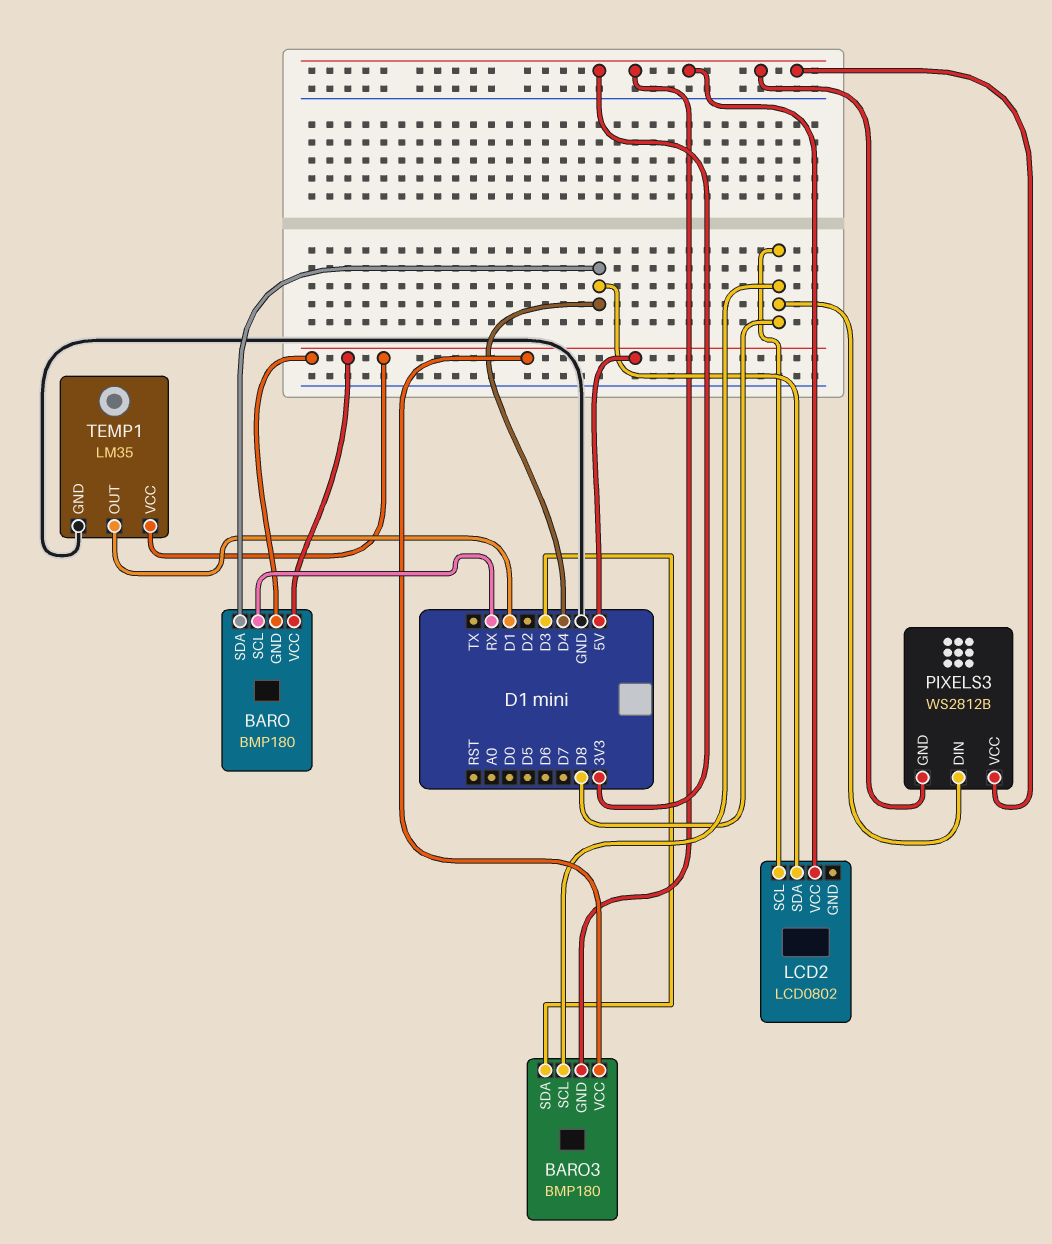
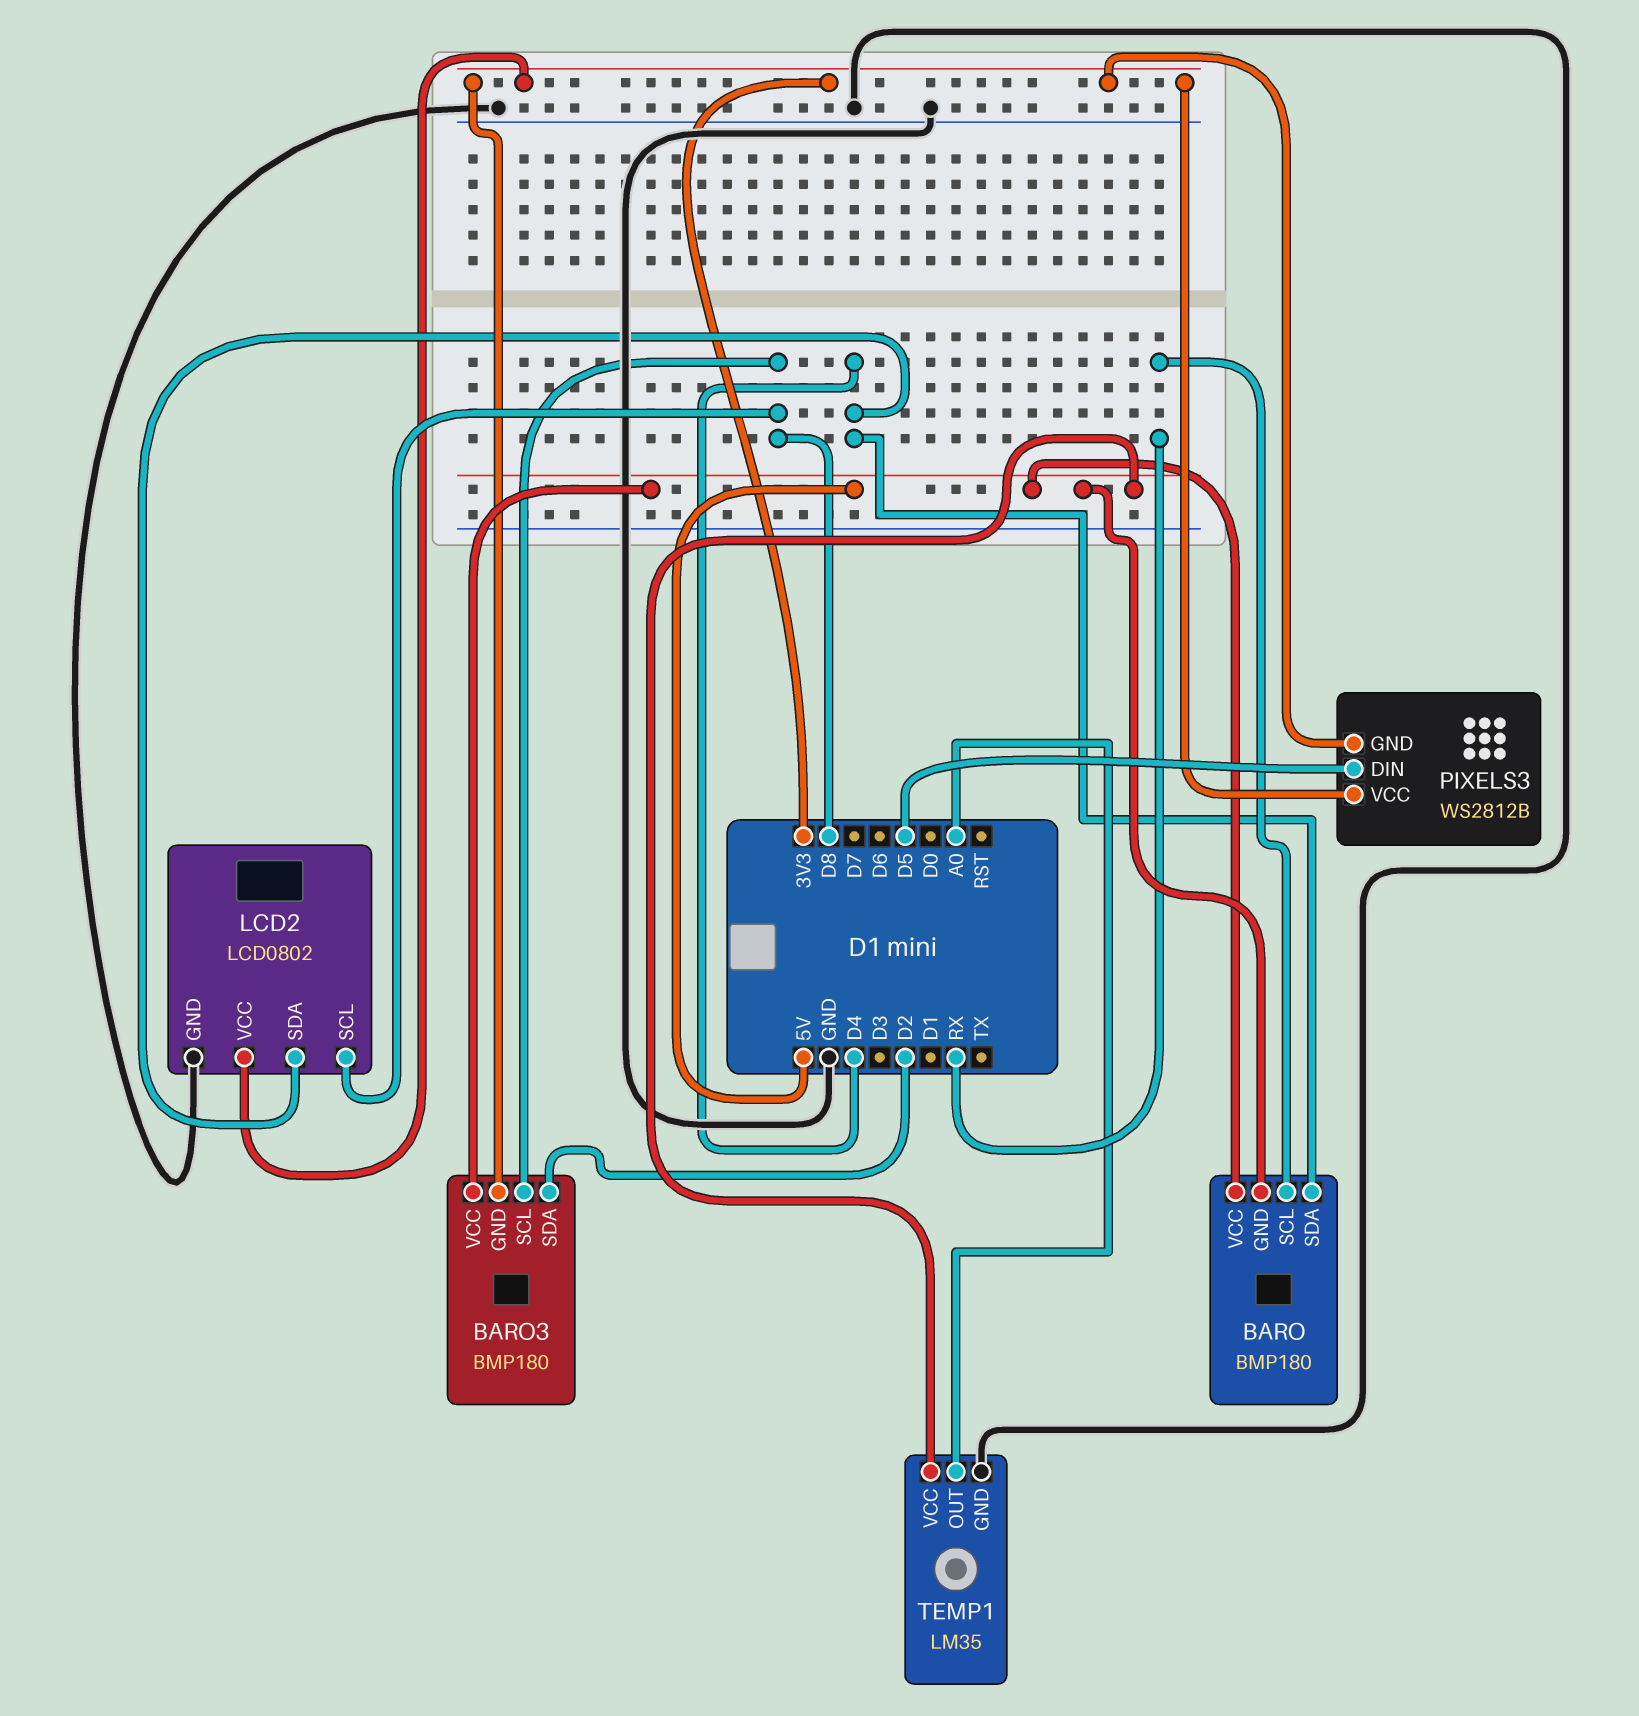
BARO3 pin SDA: D3 -> D2
LCD2 pin GND: none -> GND
PIXELS3 pin DIN: D8 -> D5
TEMP1 pin OUT: D1 -> A0

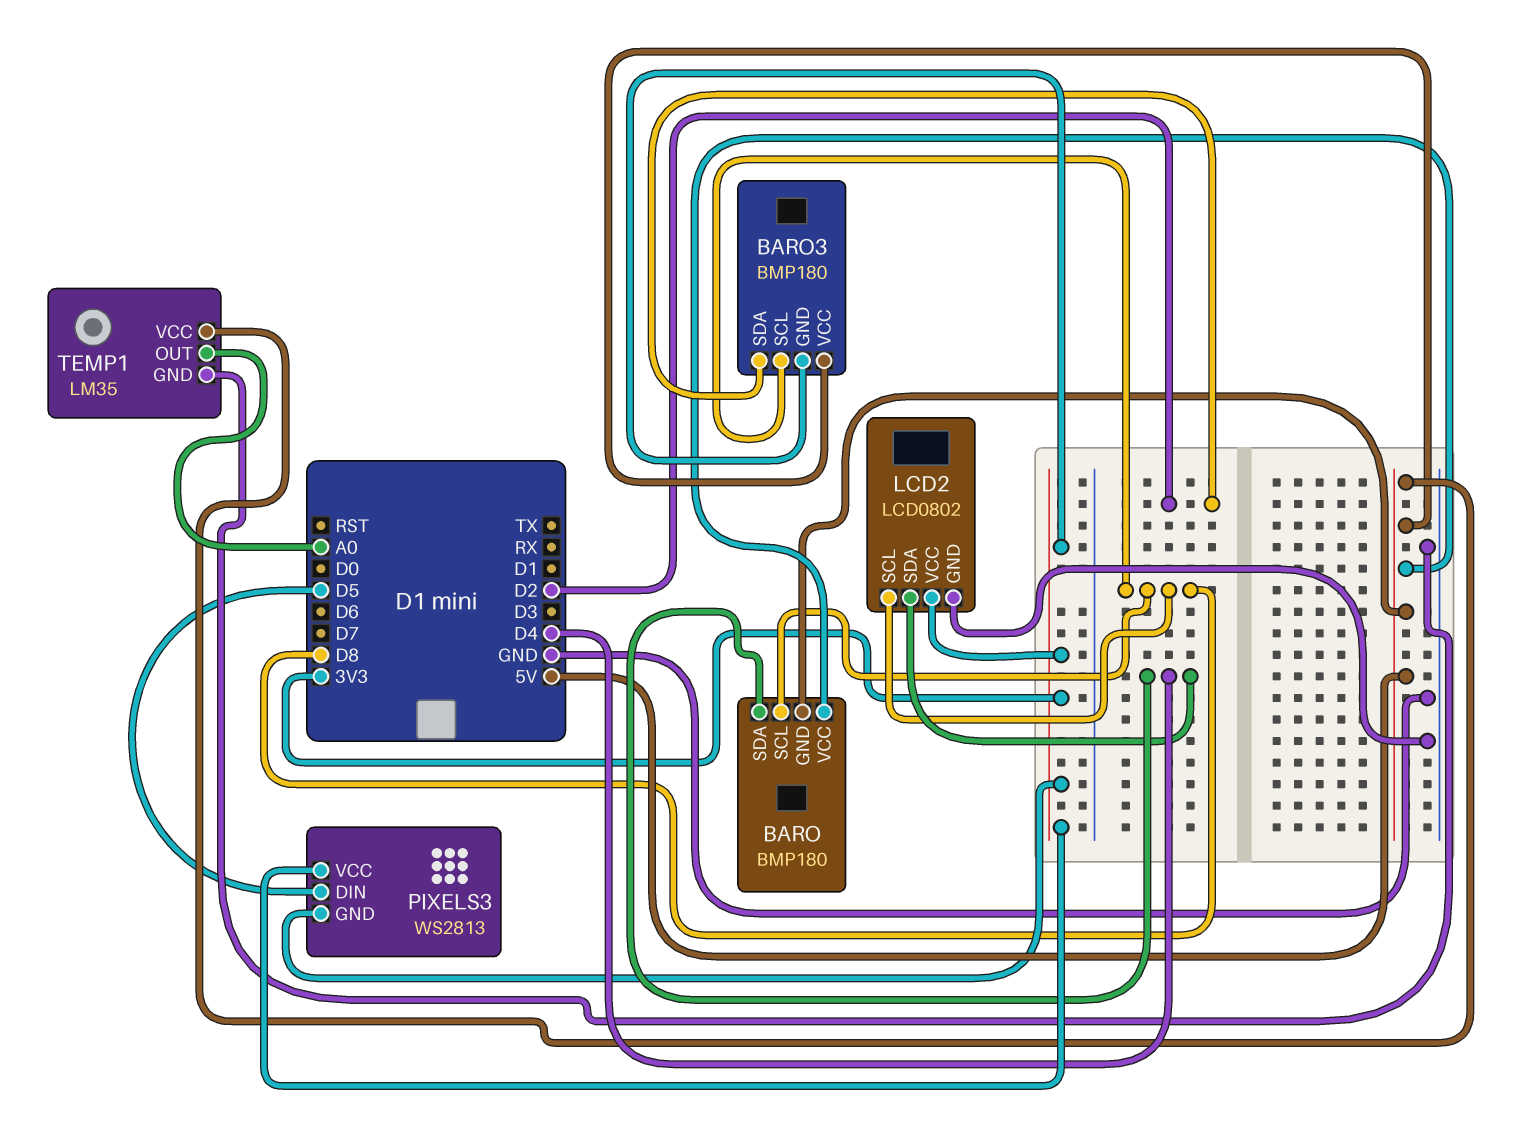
BARO pin SCL: RX -> D8
PIXELS3: WS2812B -> WS2813

